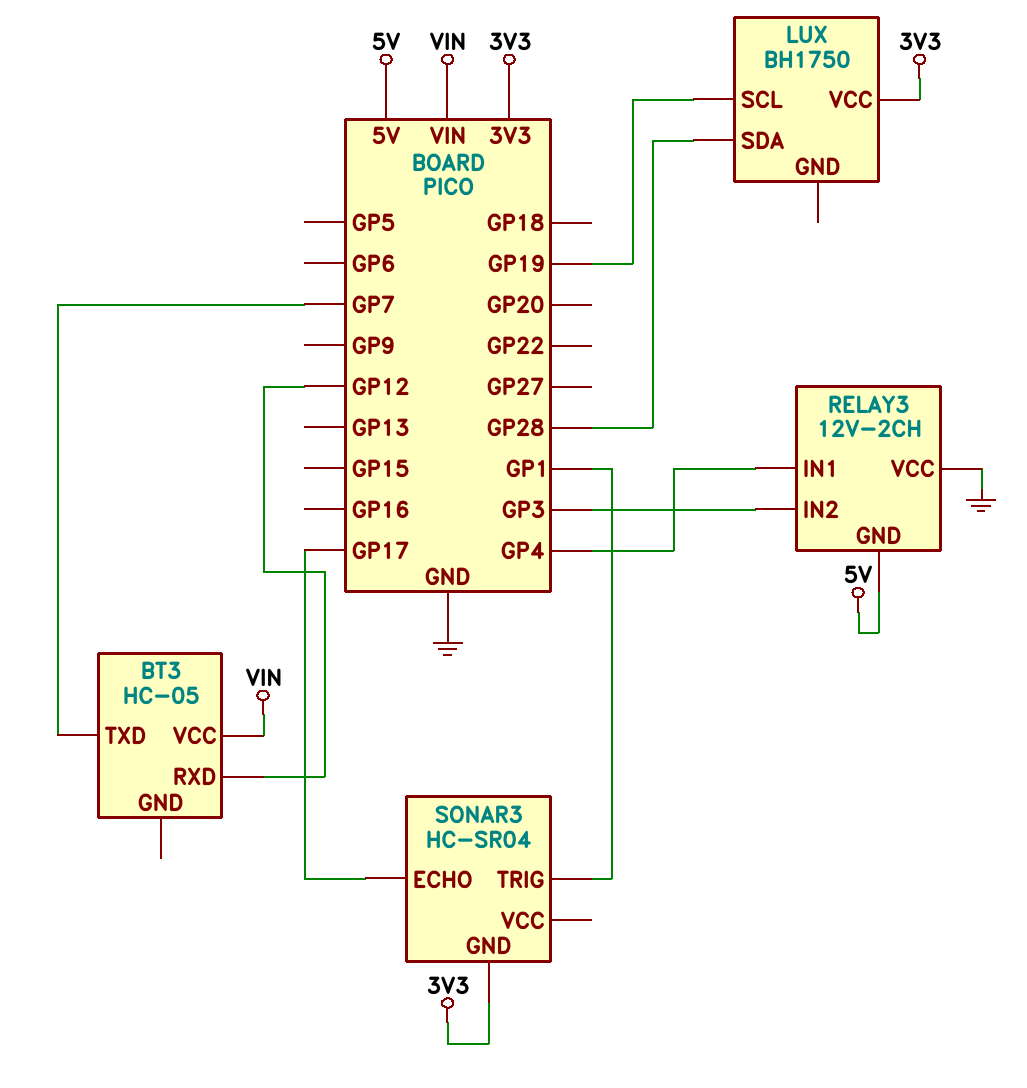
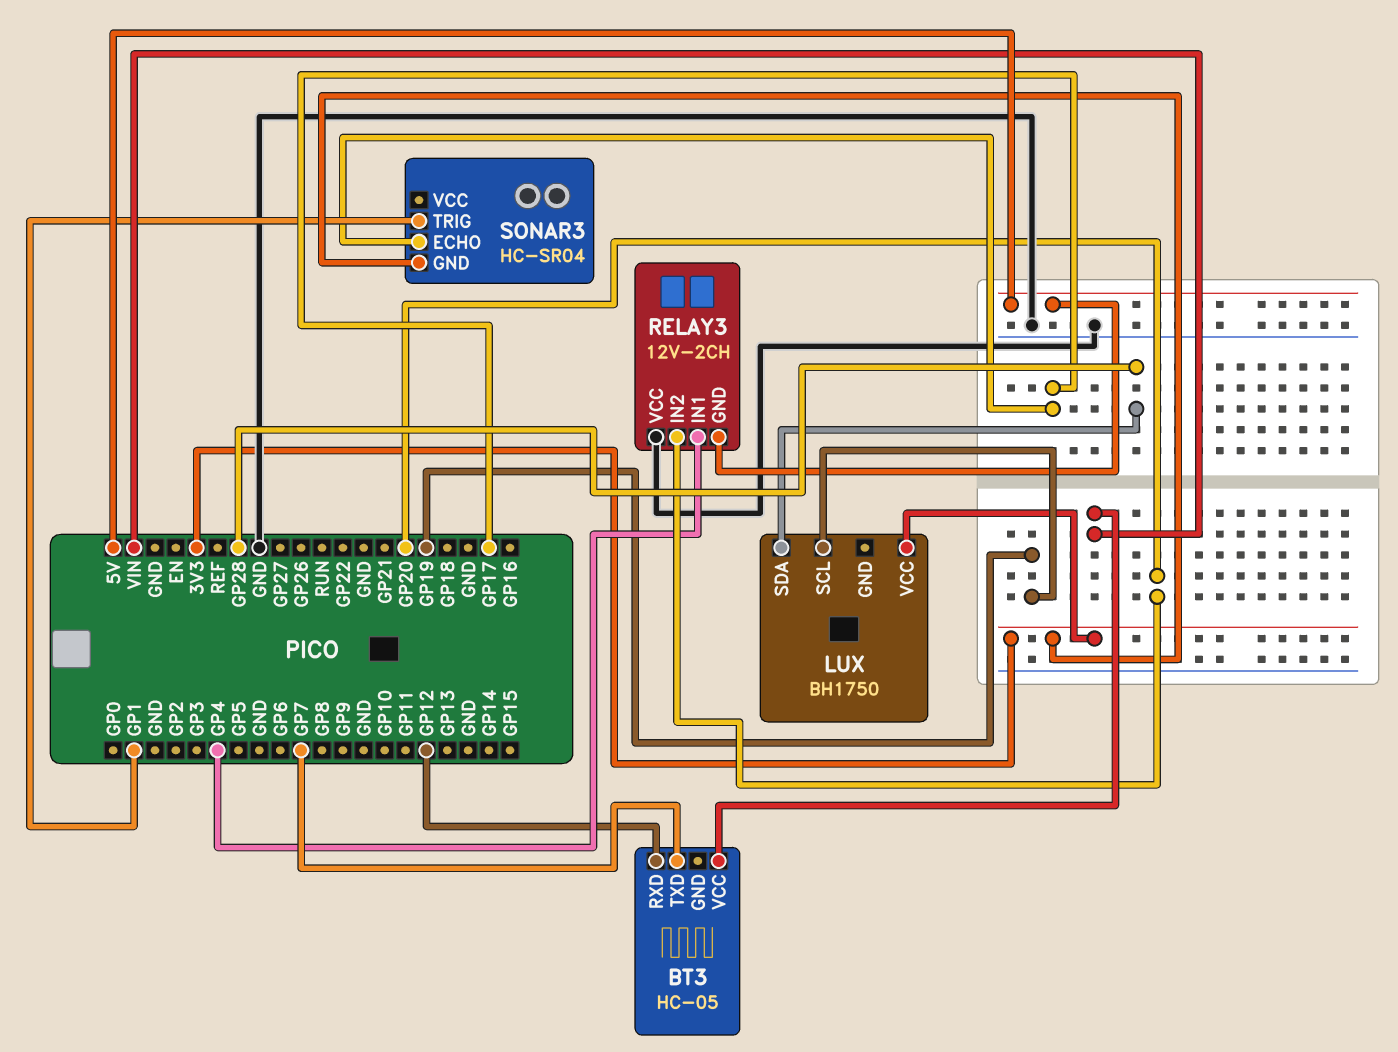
RELAY3 pin IN2: GP3 -> GP20

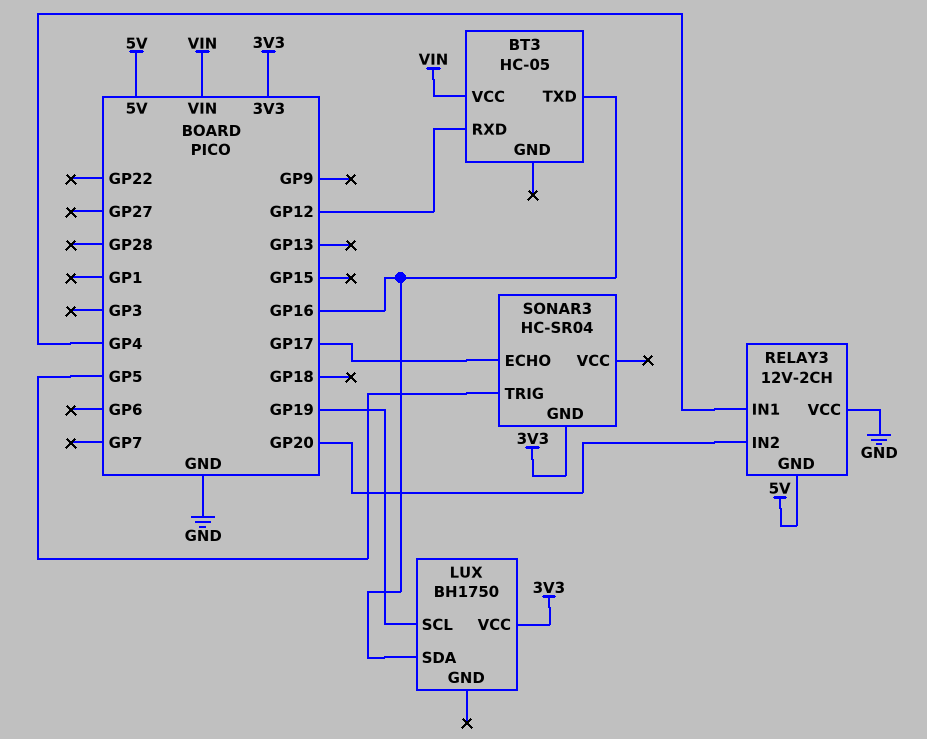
BT3 pin TXD: GP7 -> GP16
LUX pin SDA: GP28 -> GP16
SONAR3 pin TRIG: GP1 -> GP5

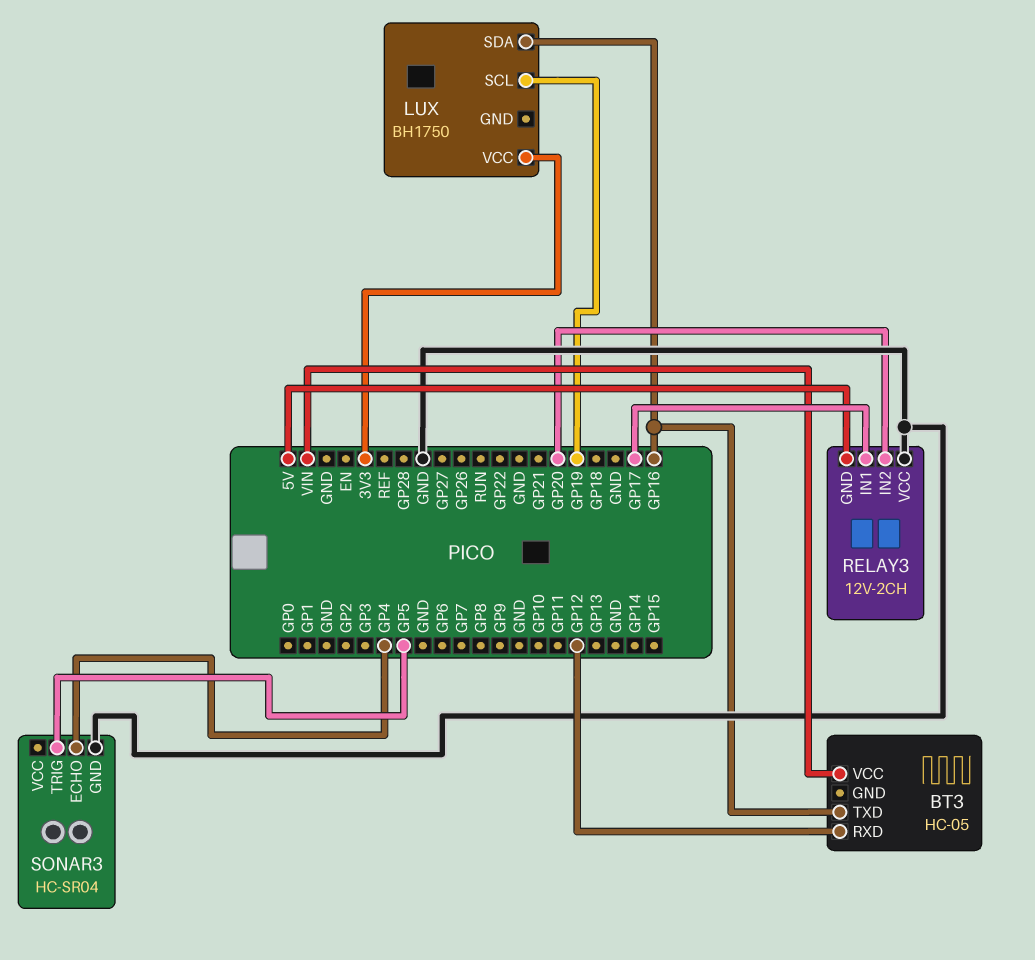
RELAY3 pin IN1: GP4 -> GP17
SONAR3 pin ECHO: GP17 -> GP4
SONAR3 pin GND: 3V3 -> GND

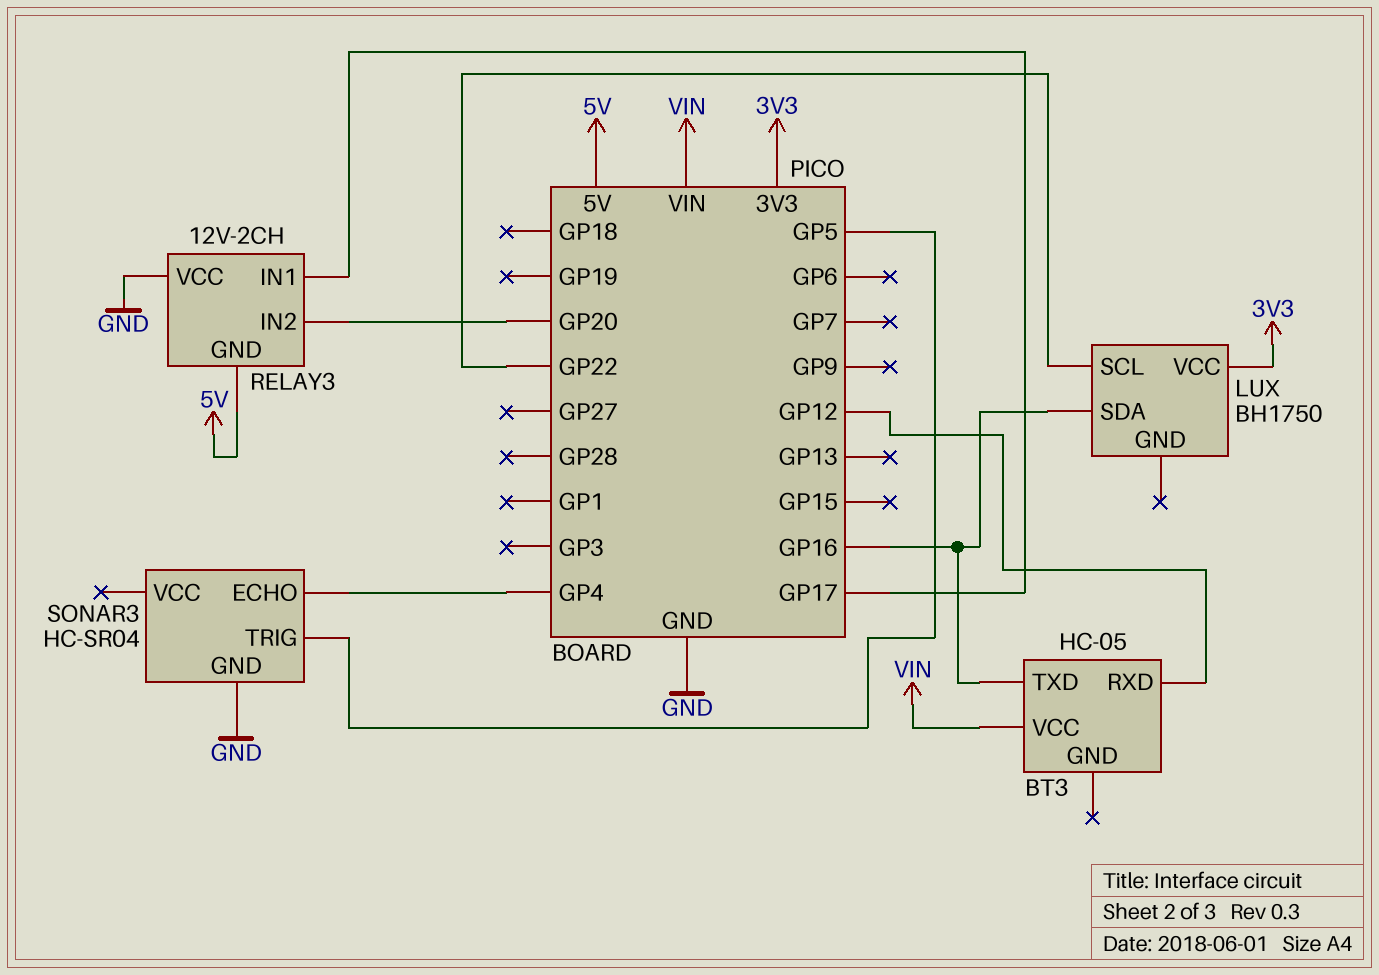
LUX pin SCL: GP19 -> GP22

